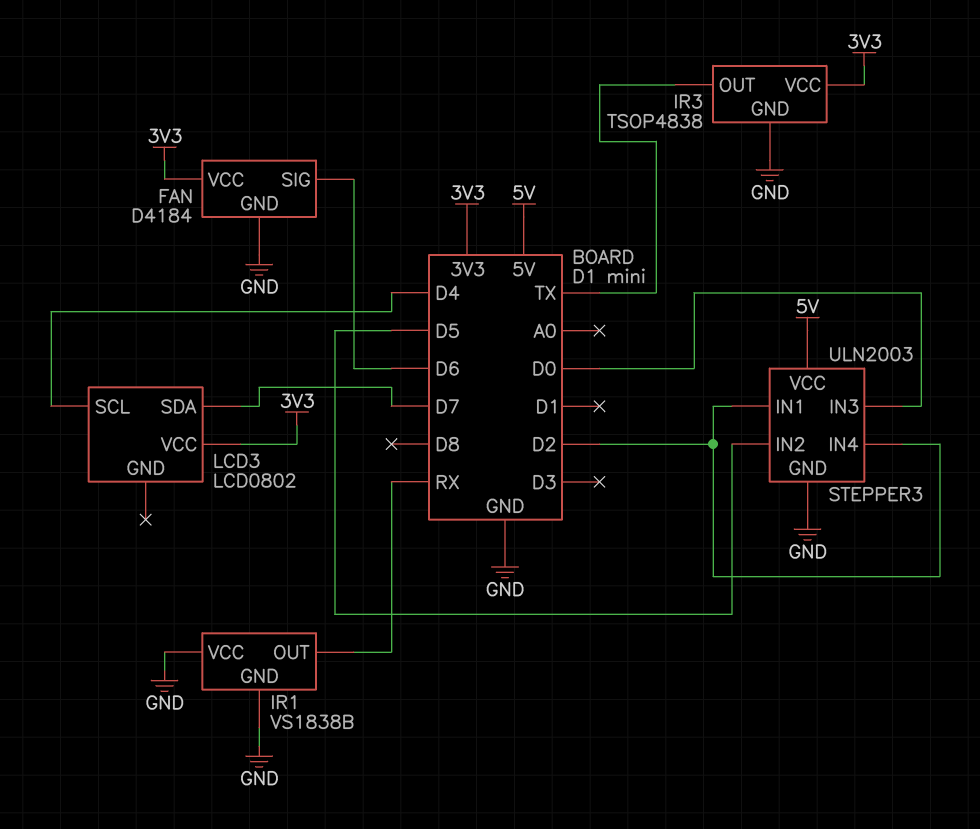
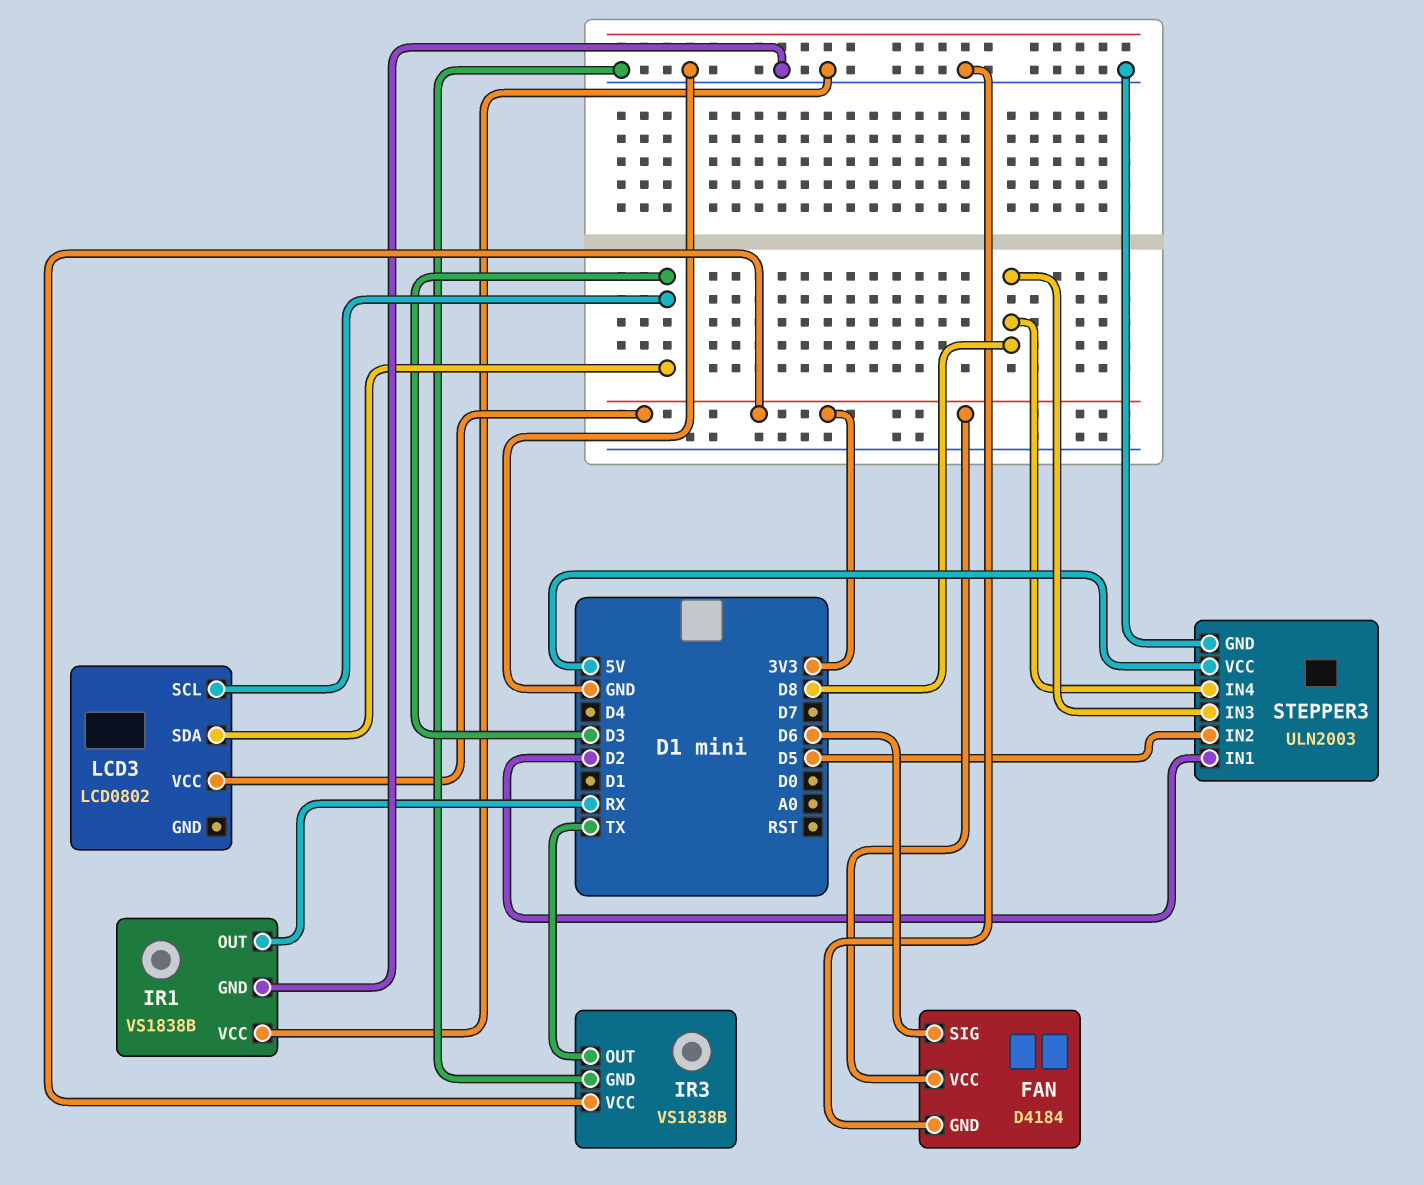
IR3: TSOP4838 -> VS1838B
LCD3 pin SCL: D4 -> D3
LCD3 pin SDA: D7 -> D3
STEPPER3 pin IN3: D0 -> D8
STEPPER3 pin IN4: D2 -> D8

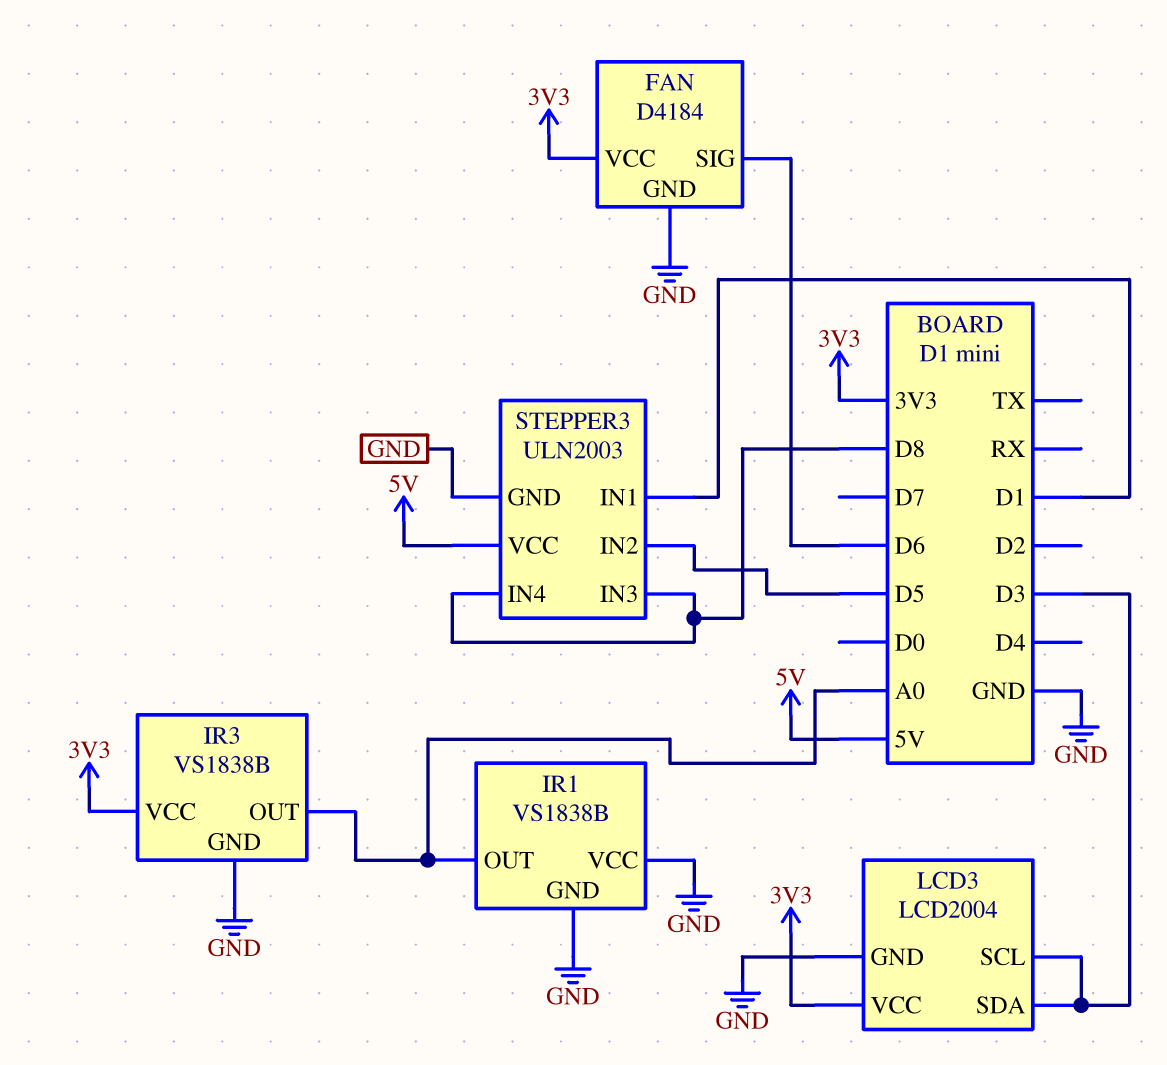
IR1 pin OUT: RX -> A0
IR3 pin OUT: TX -> A0
LCD3: LCD0802 -> LCD2004
LCD3 pin GND: none -> GND
STEPPER3 pin IN1: D2 -> D1

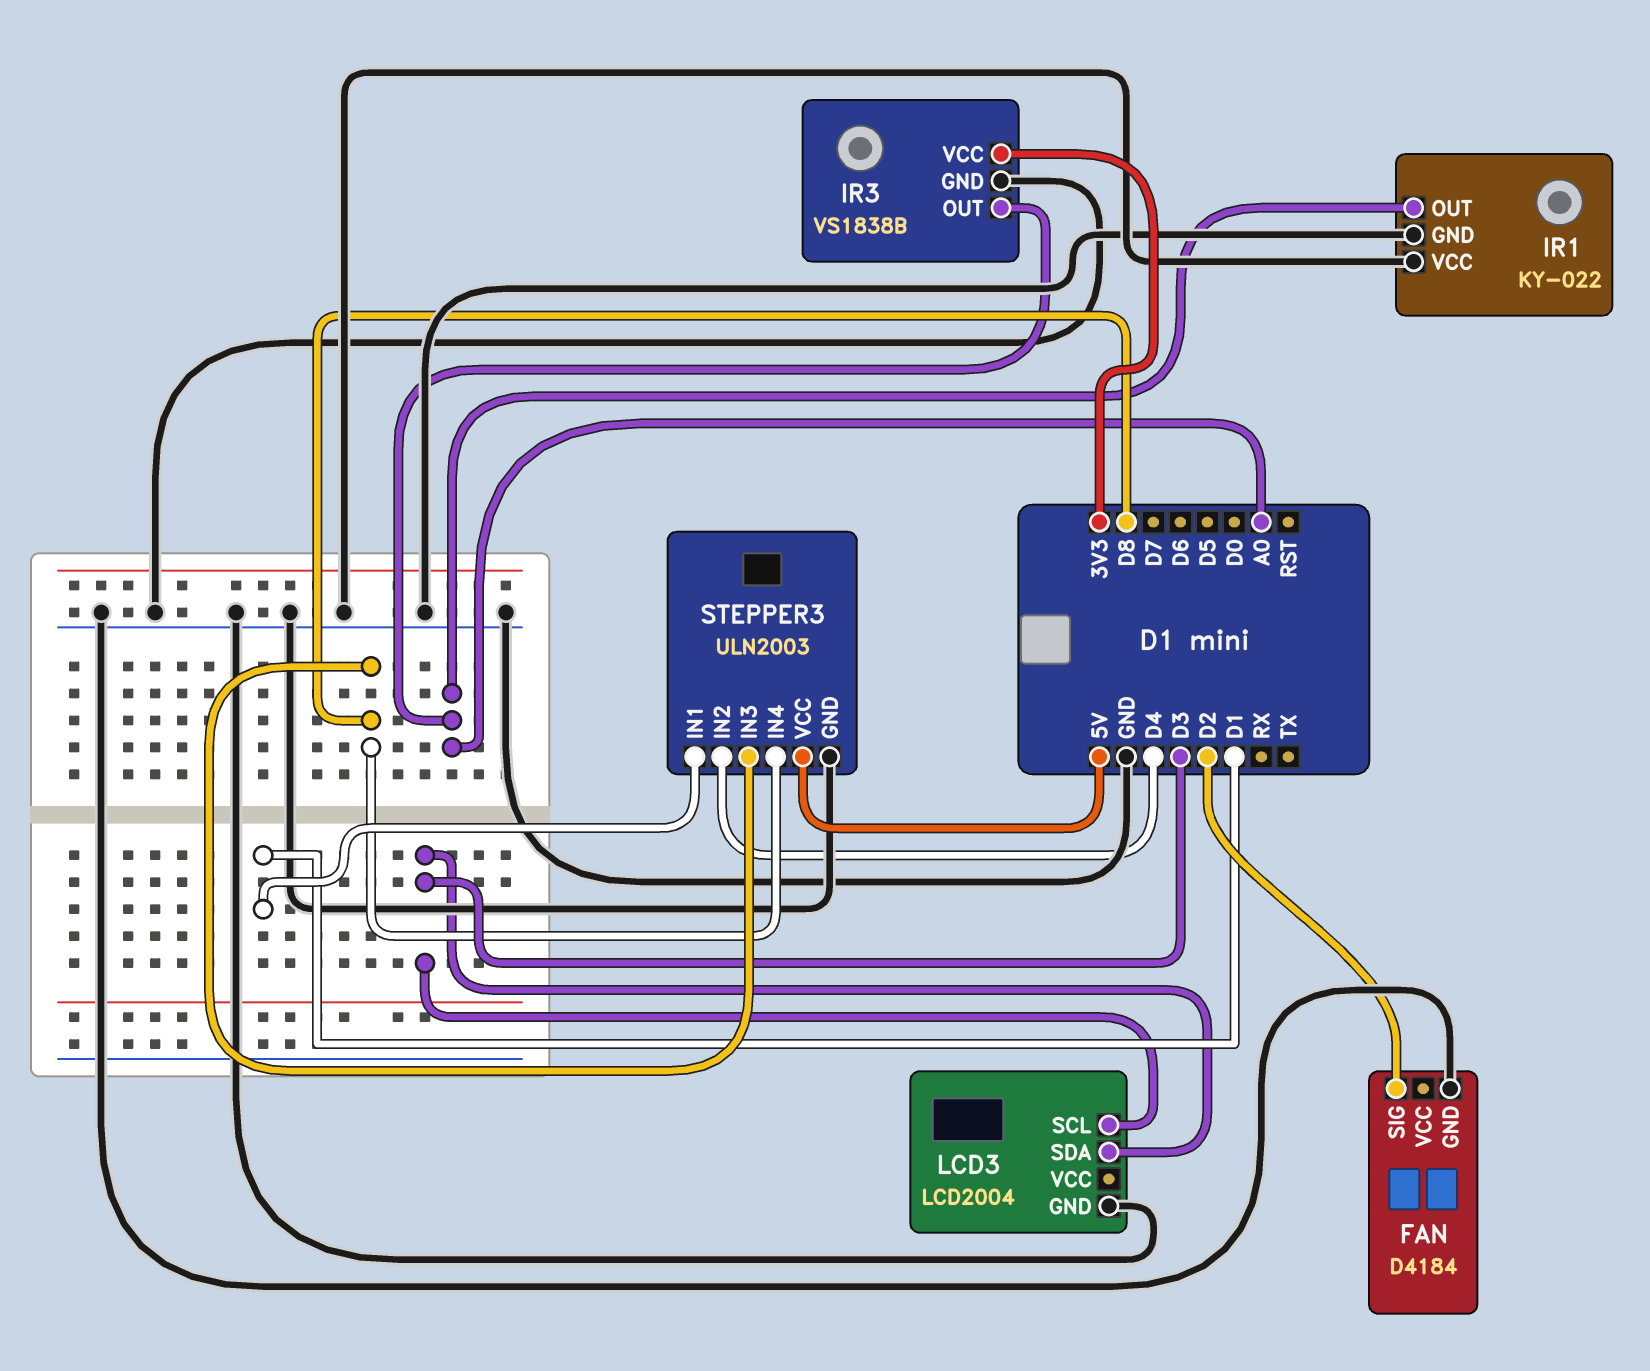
FAN pin SIG: D6 -> D2
FAN pin VCC: 3V3 -> none
IR1: VS1838B -> KY-022
LCD3 pin VCC: 3V3 -> none
STEPPER3 pin IN2: D5 -> D4

